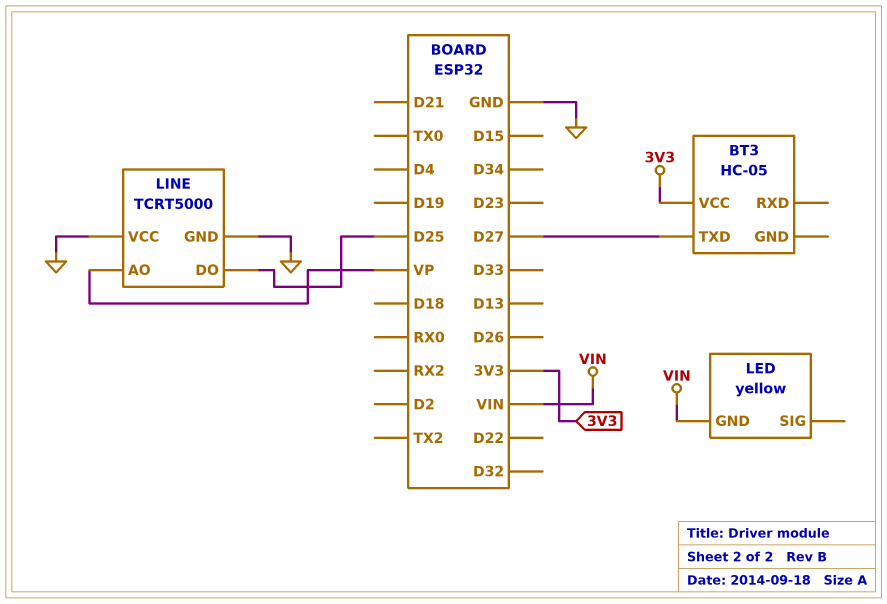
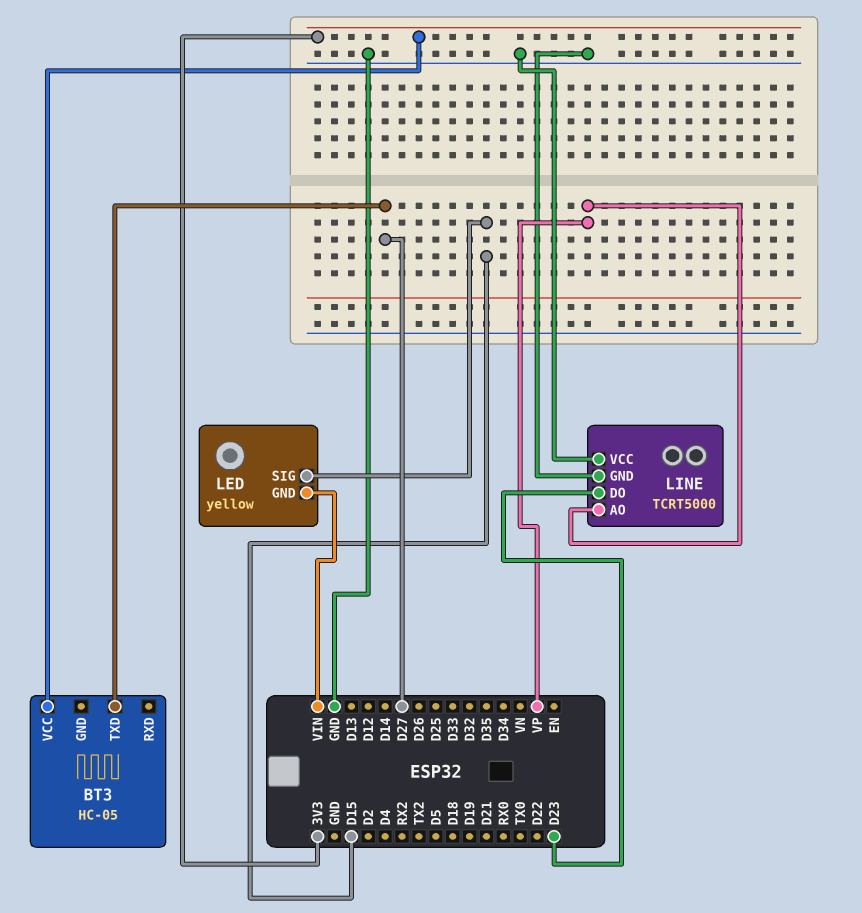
LED pin SIG: none -> D15
LINE pin DO: D25 -> D23

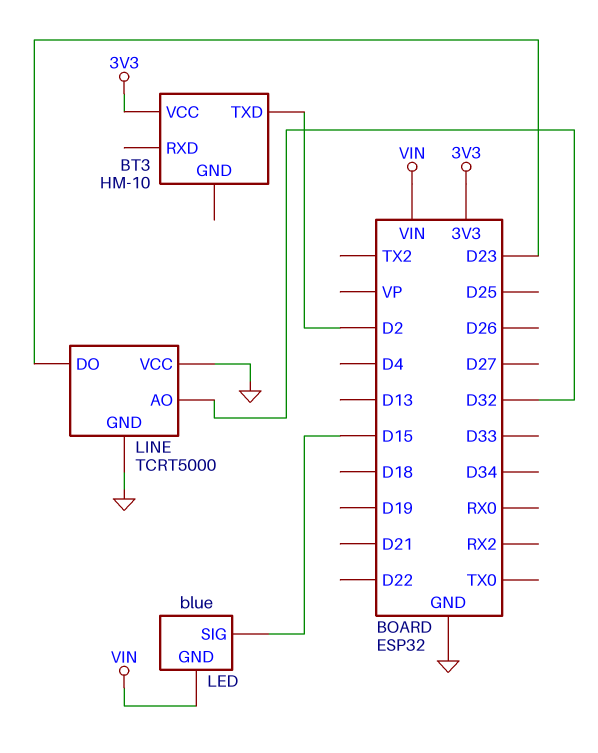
BT3: HC-05 -> HM-10
BT3 pin TXD: D27 -> D2
LED: yellow -> blue
LINE pin AO: VP -> D32

